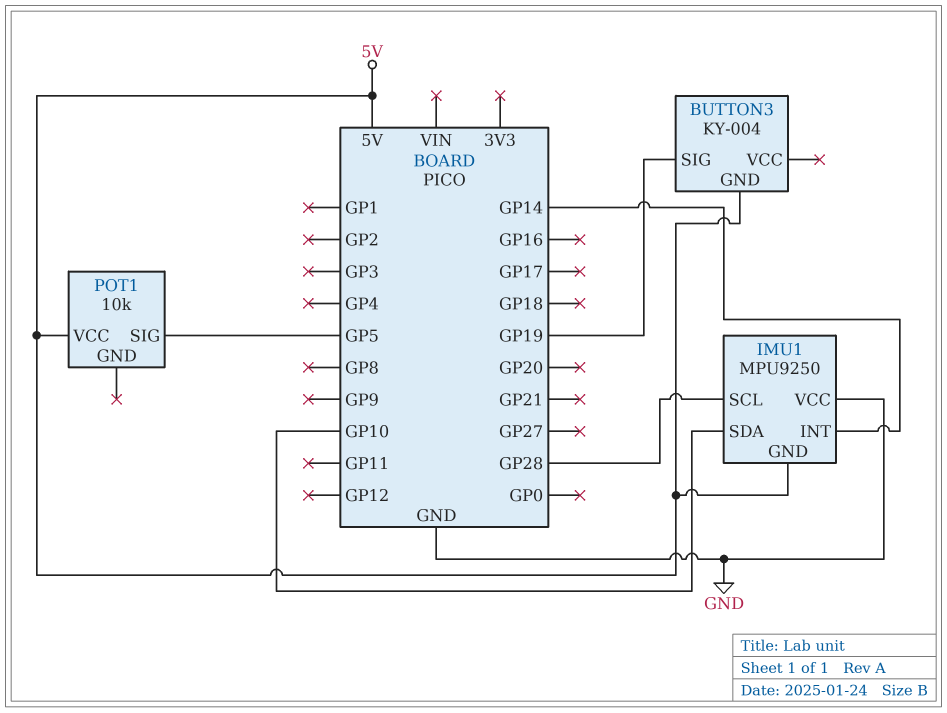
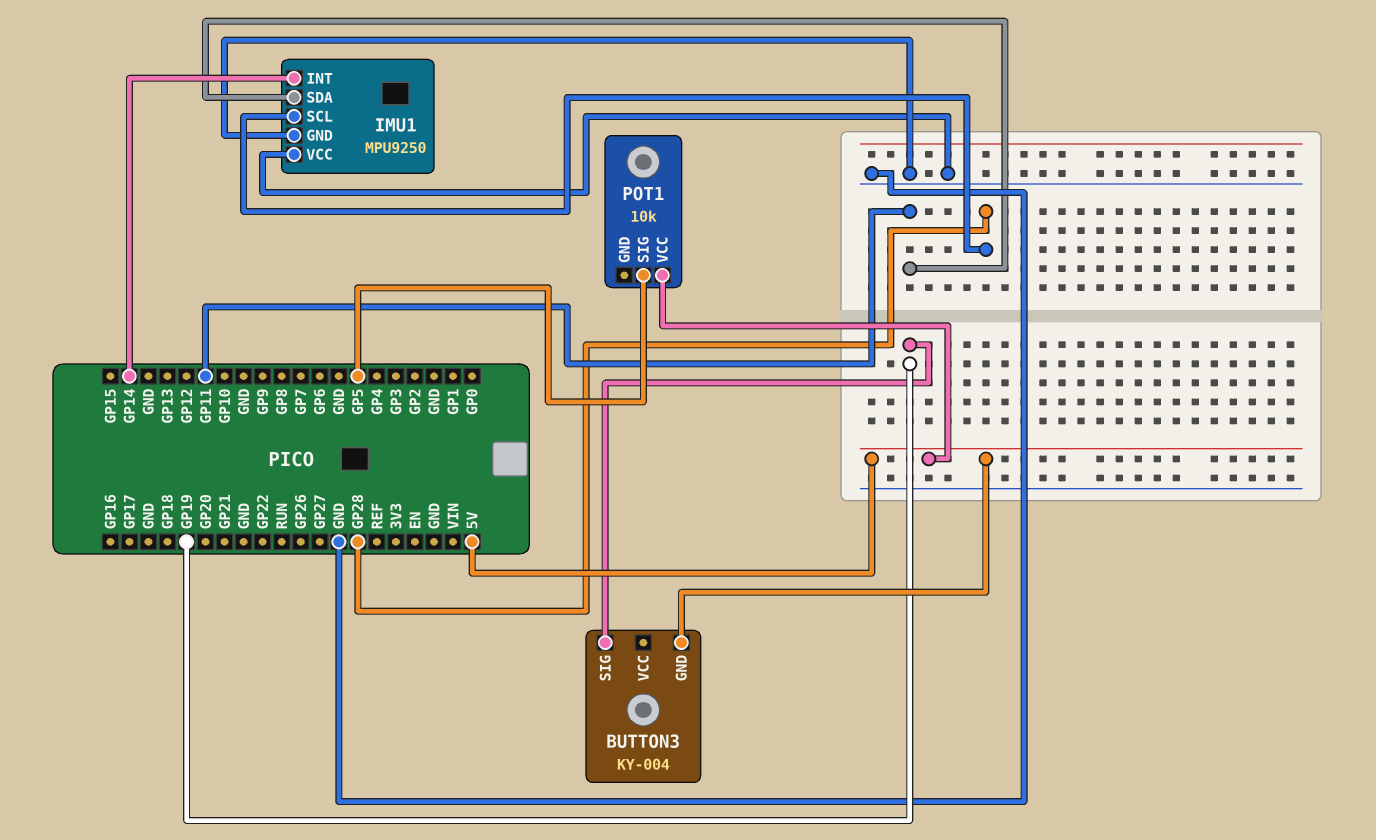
IMU1 pin GND: 5V -> GND
IMU1 pin SDA: GP10 -> GP11

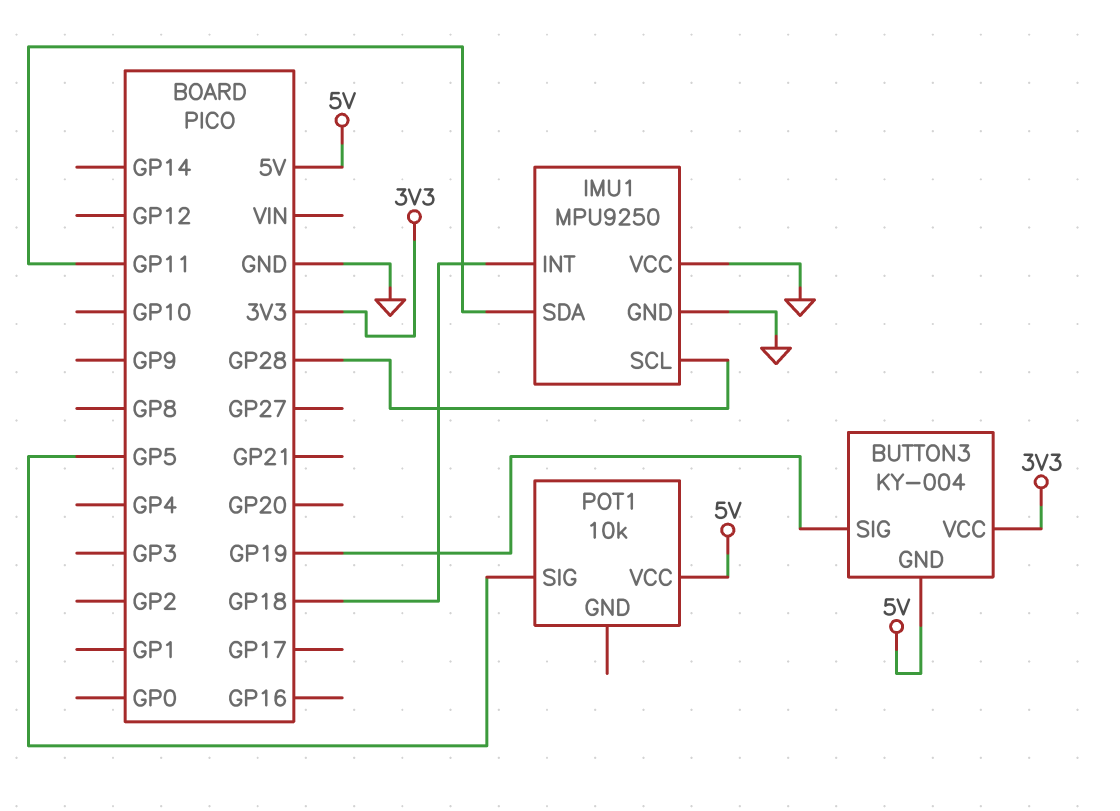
BUTTON3 pin VCC: none -> 3V3
IMU1 pin INT: GP14 -> GP18

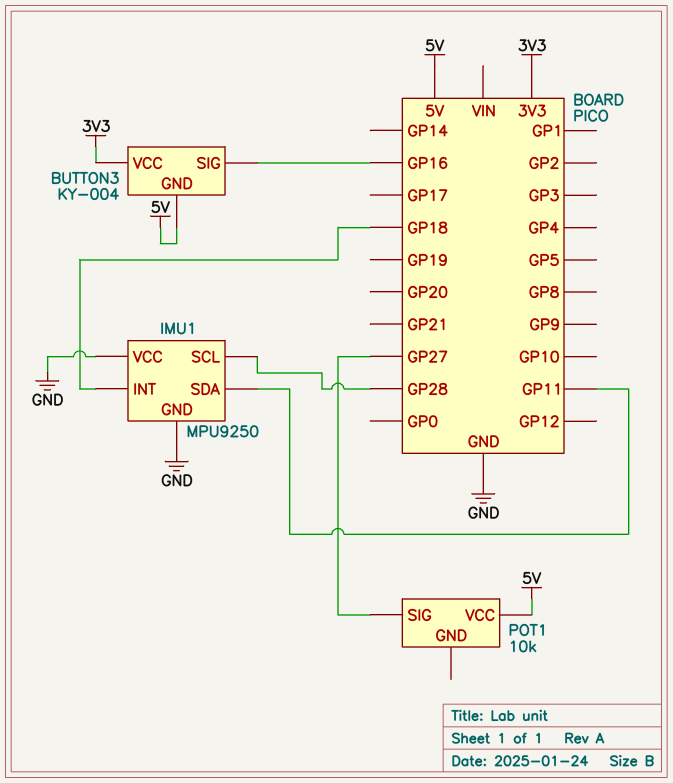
BUTTON3 pin SIG: GP19 -> GP16
POT1 pin SIG: GP5 -> GP27

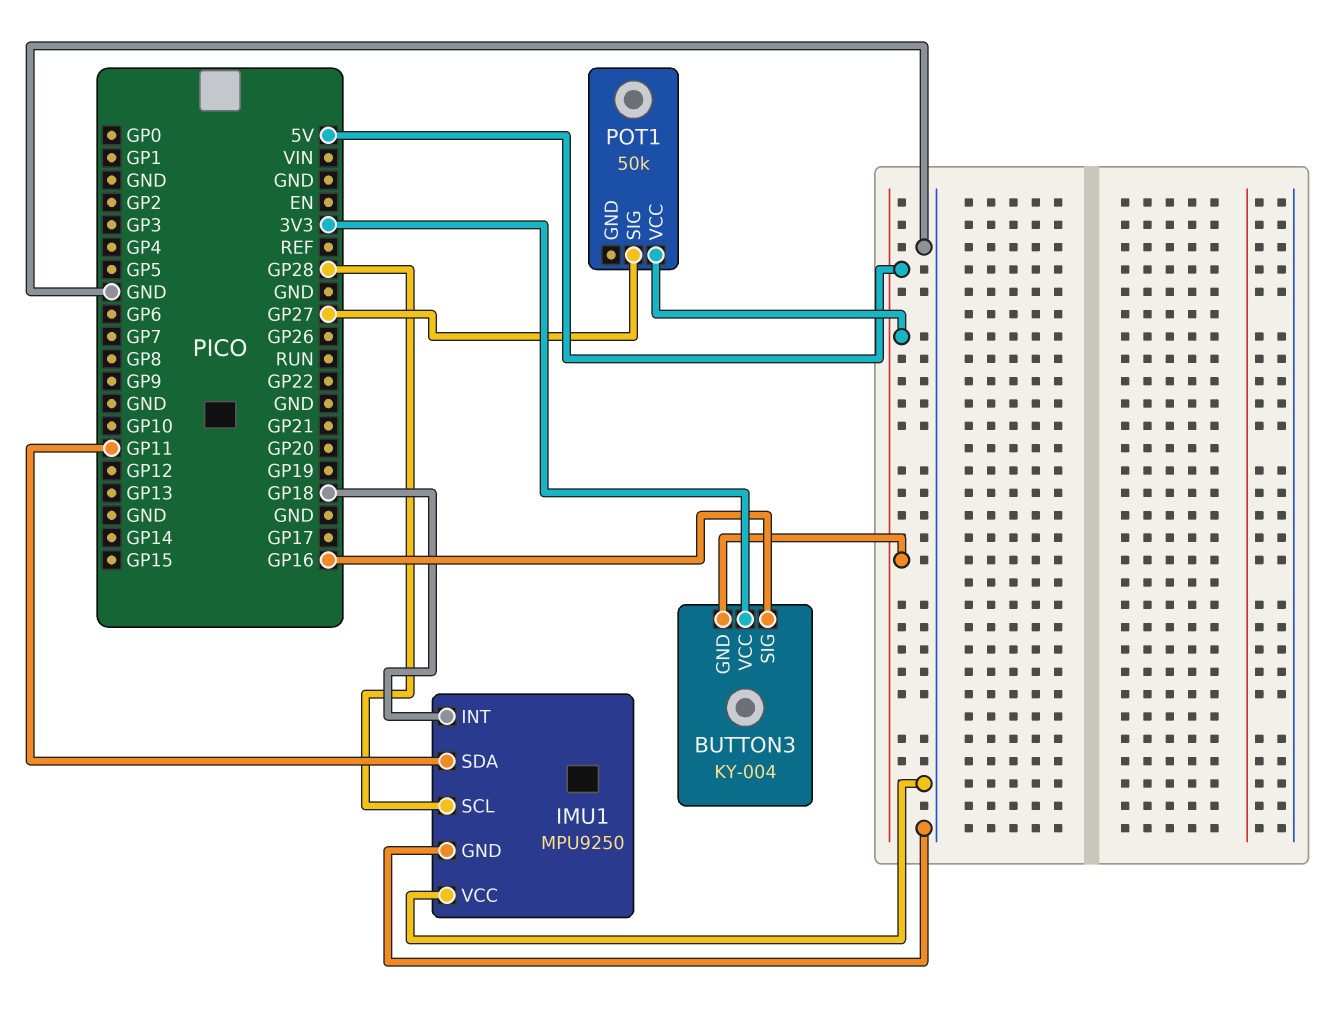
POT1: 10k -> 50k

